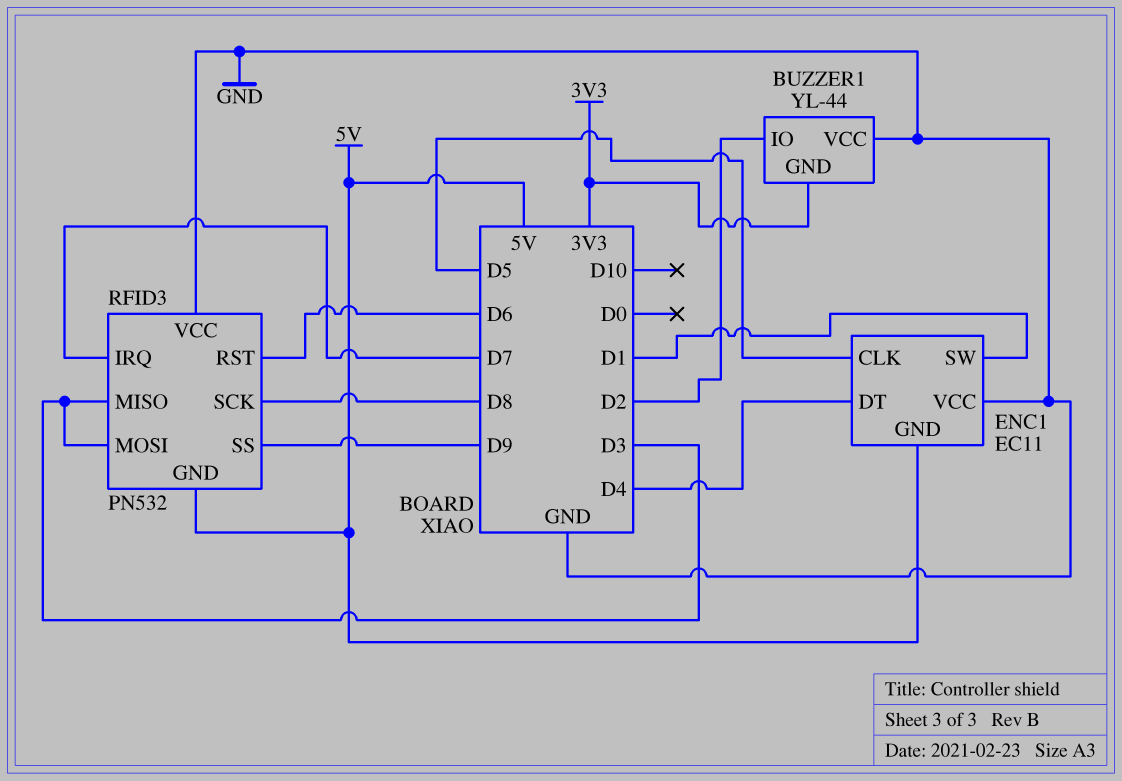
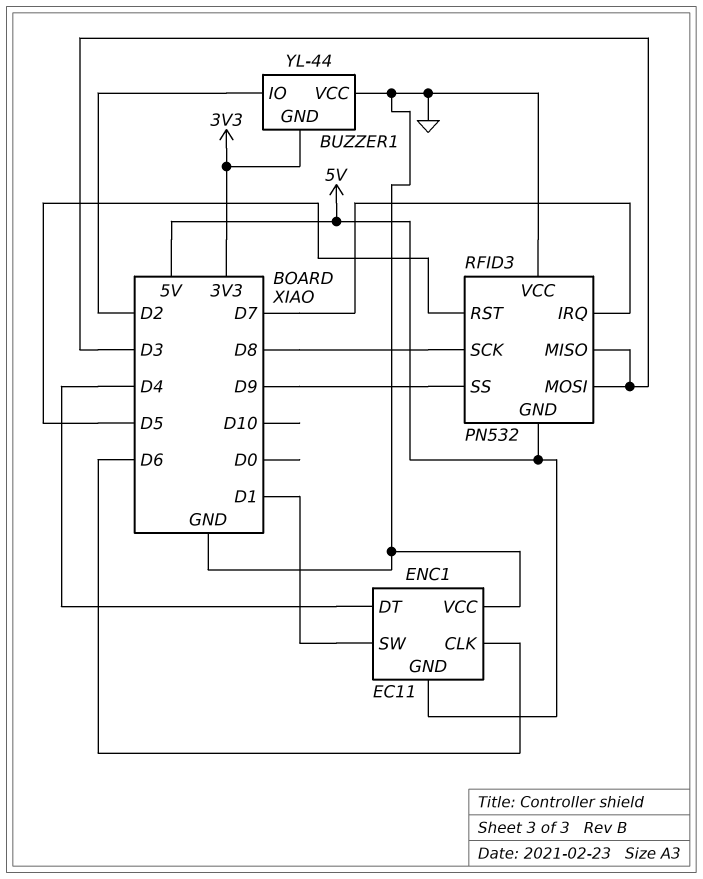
ENC1 pin CLK: D5 -> D6
RFID3 pin RST: D6 -> D5

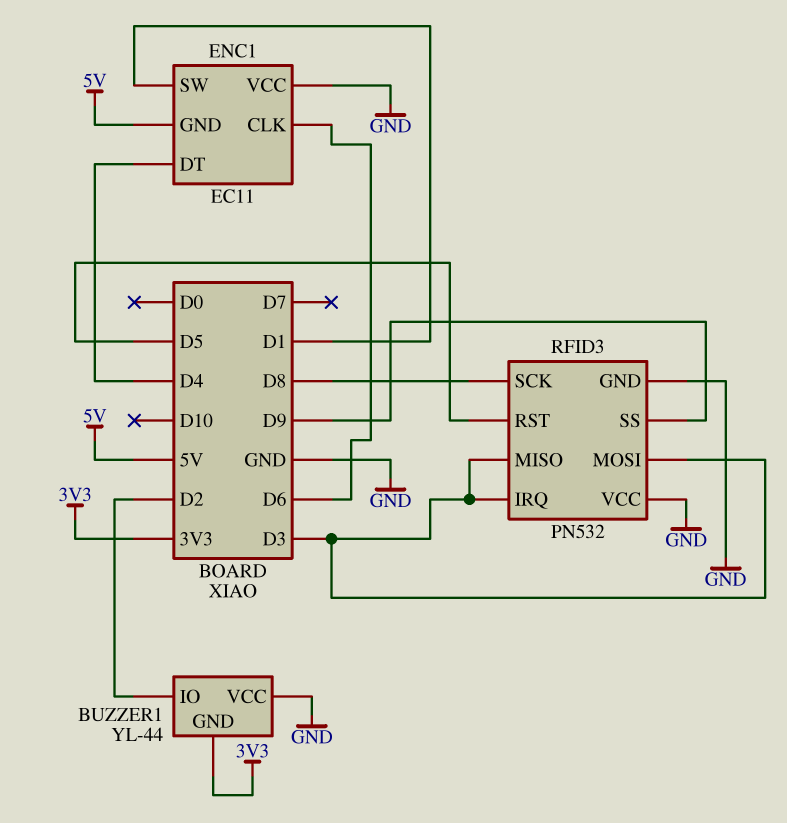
RFID3 pin GND: 5V -> GND
RFID3 pin IRQ: D7 -> D3

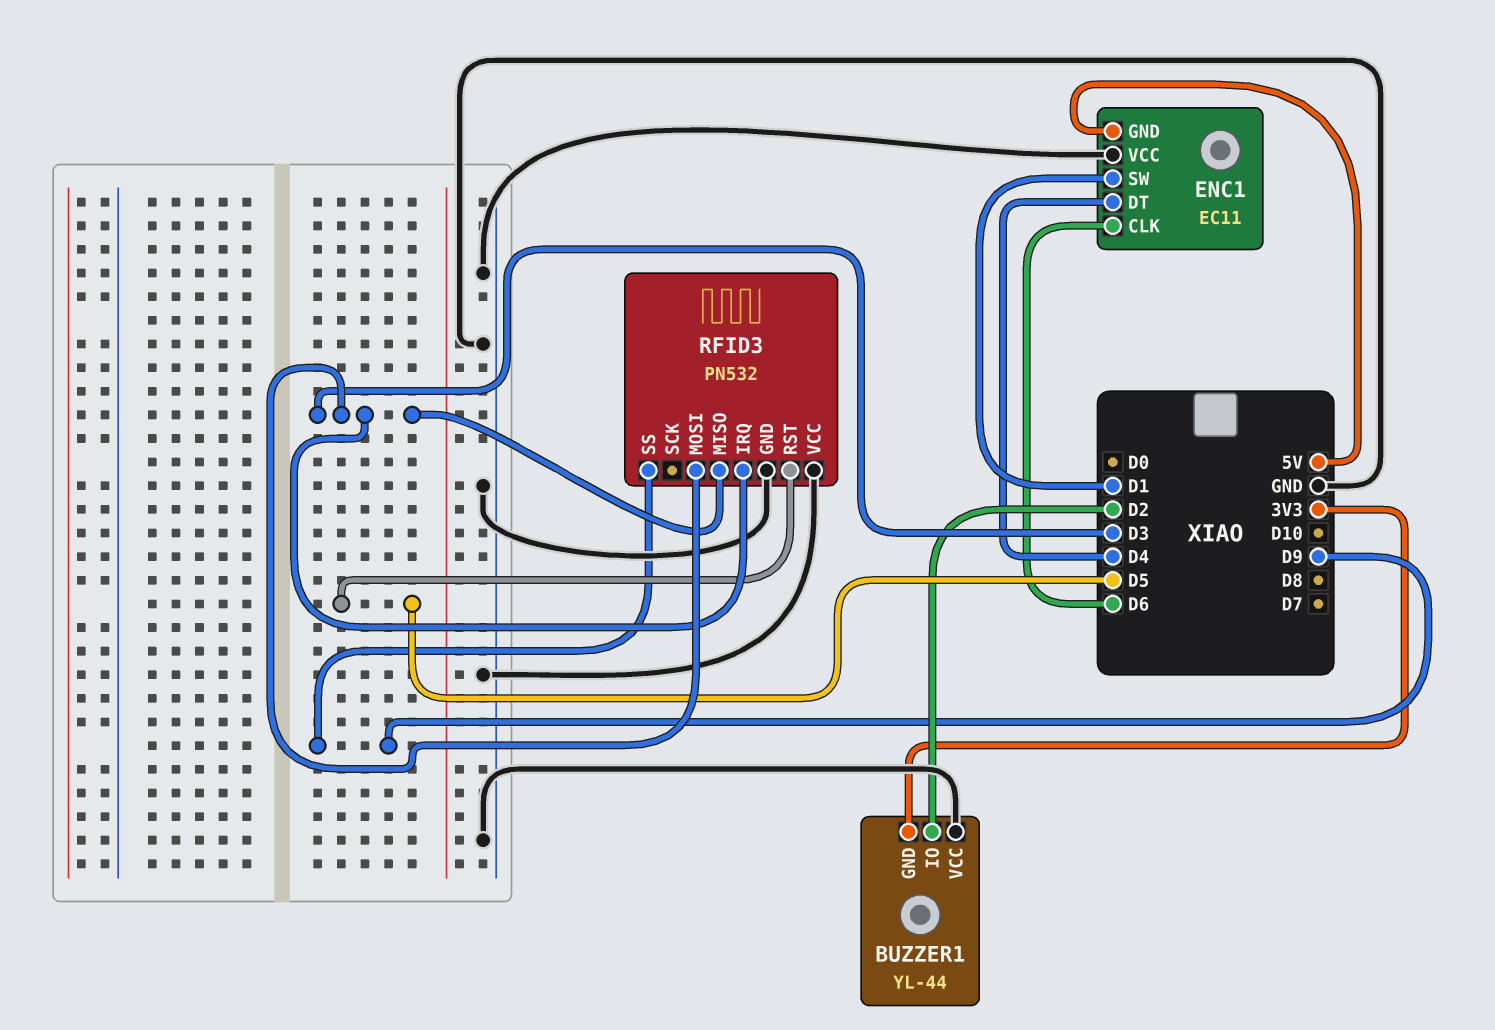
RFID3 pin SCK: D8 -> none

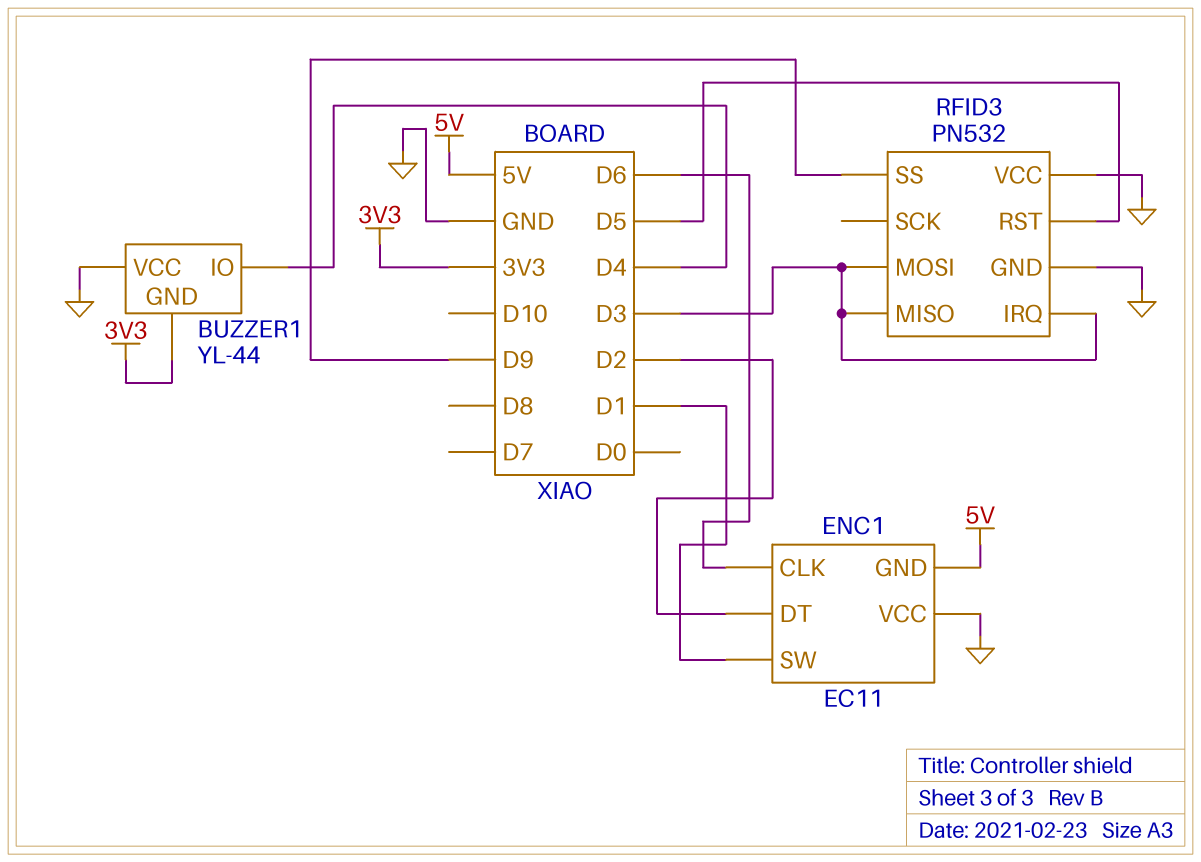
BUZZER1 pin IO: D2 -> D4
ENC1 pin DT: D4 -> D2

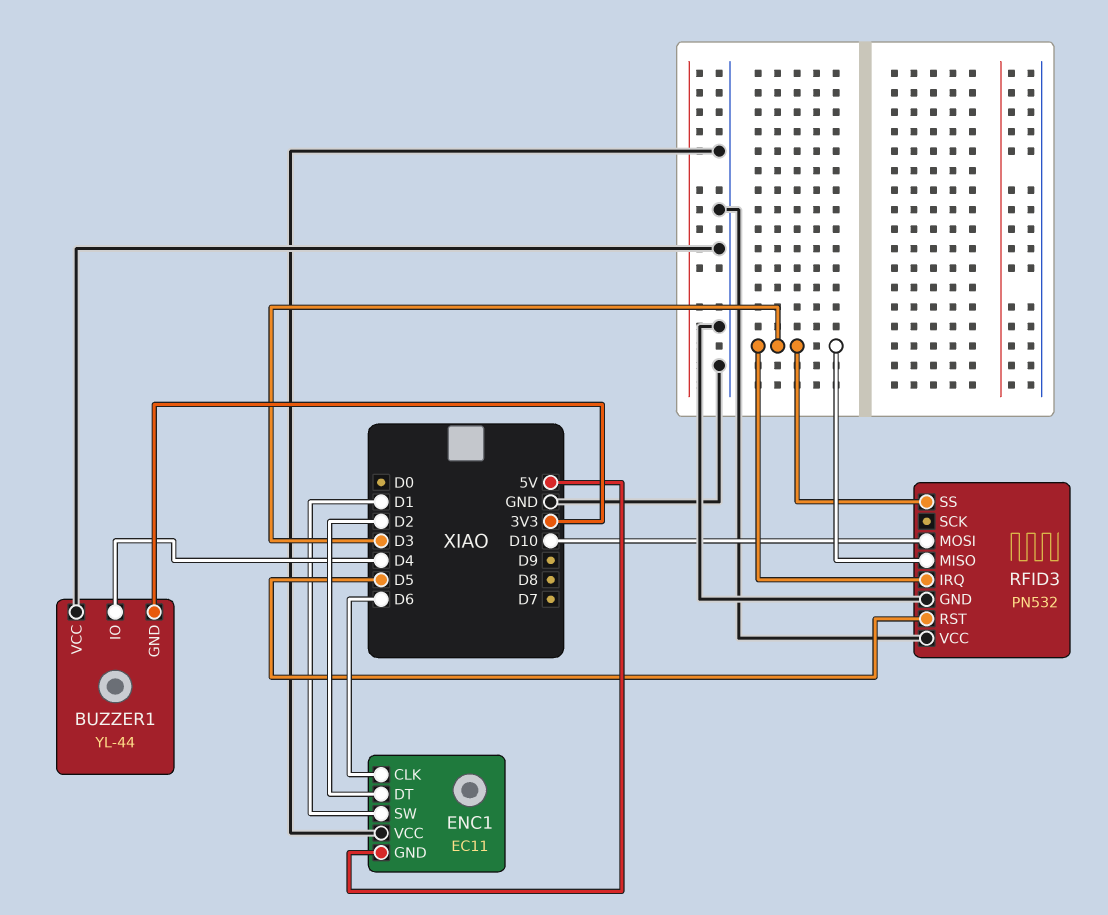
RFID3 pin MOSI: D3 -> D10
RFID3 pin SS: D9 -> D3

